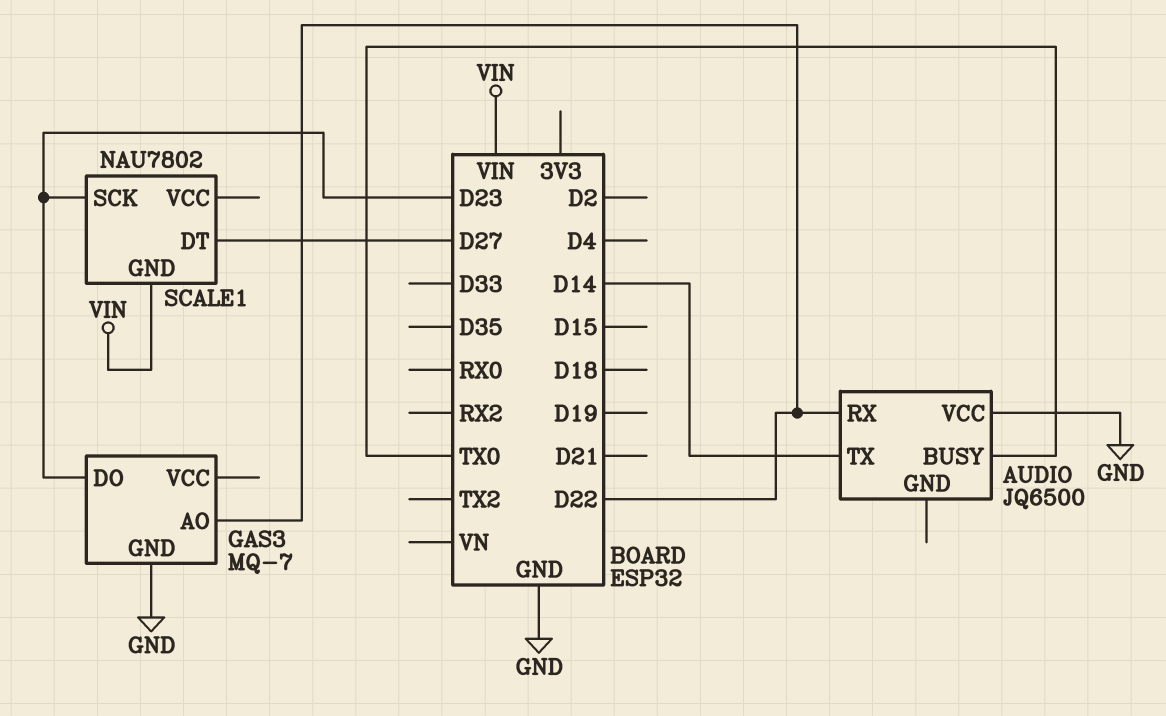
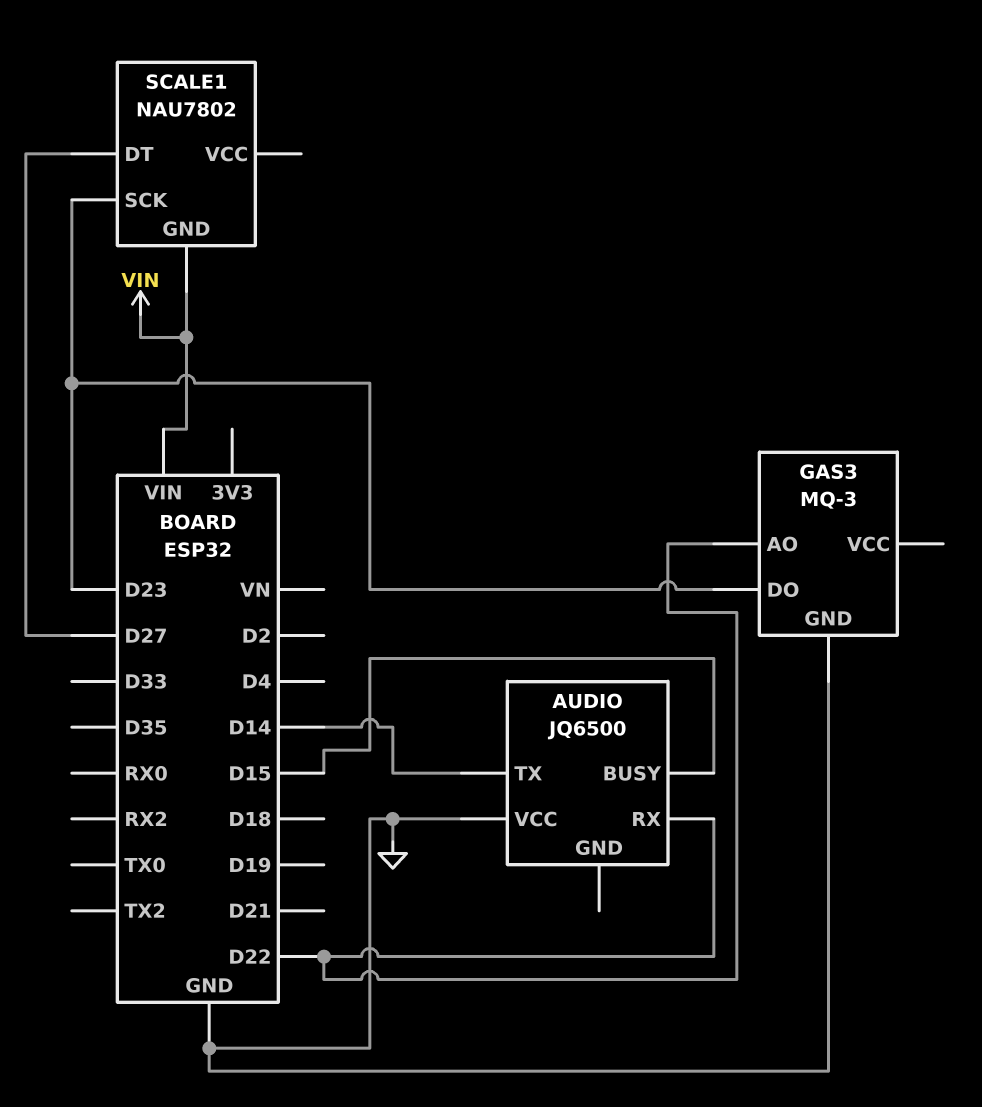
AUDIO pin BUSY: TX0 -> D15
GAS3: MQ-7 -> MQ-3

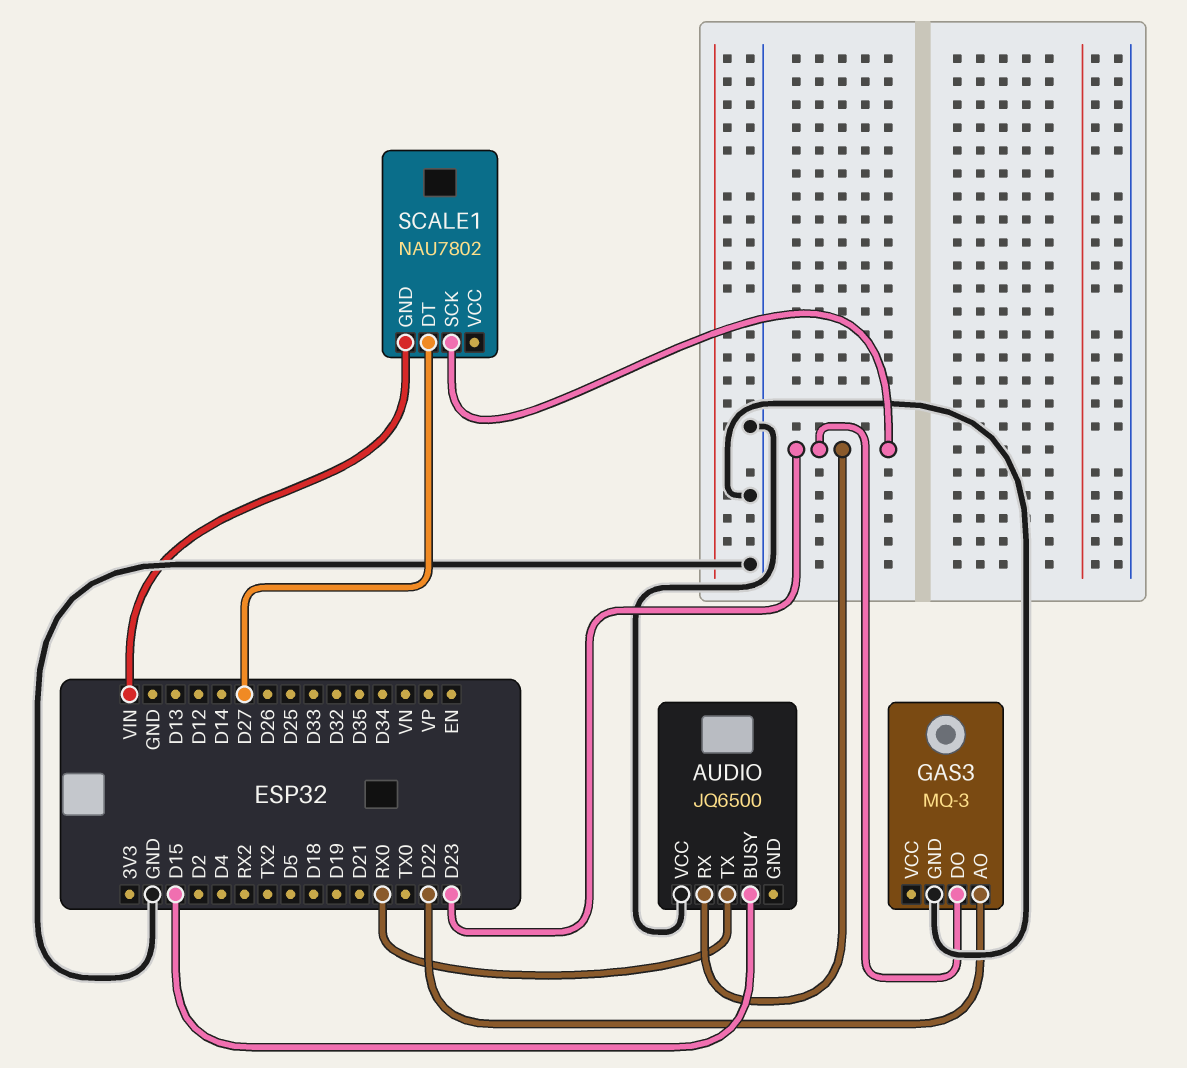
AUDIO pin RX: D22 -> D23
AUDIO pin TX: D14 -> RX0

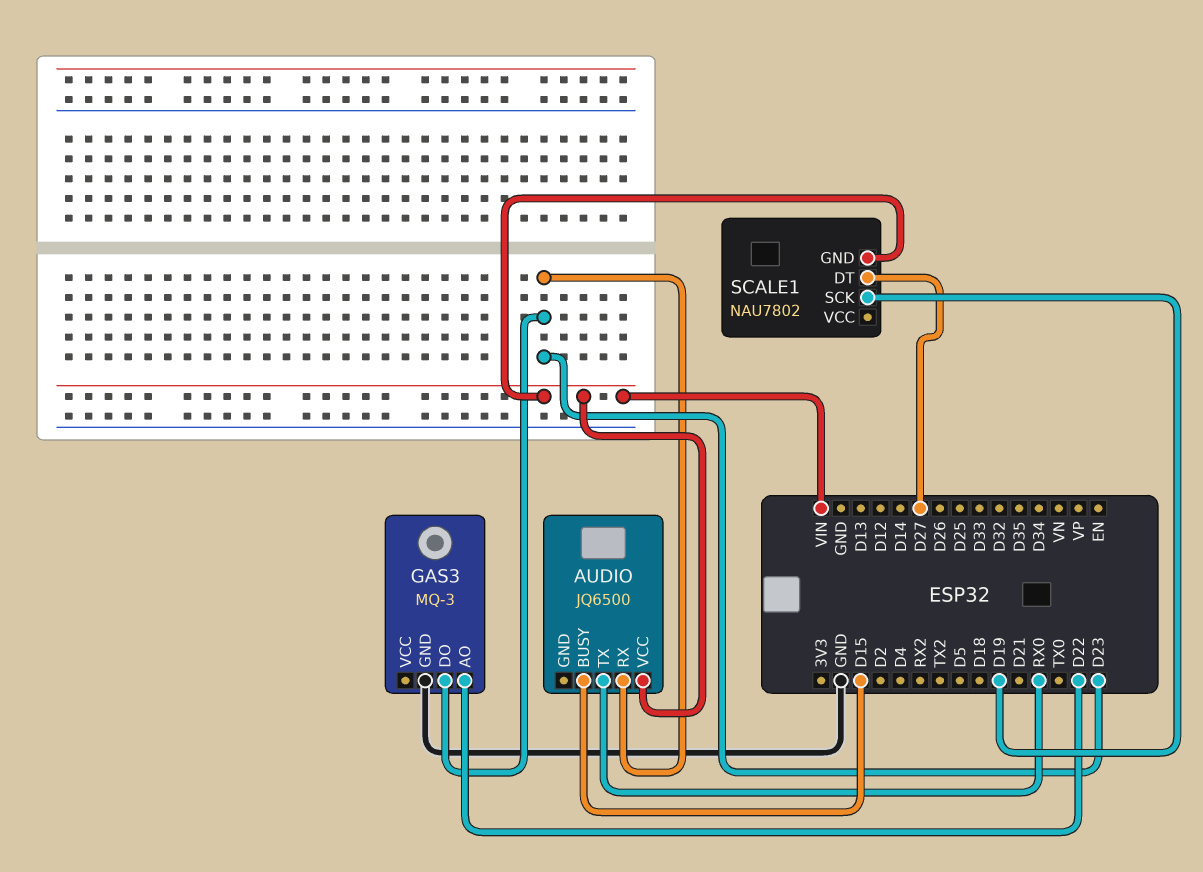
AUDIO pin VCC: GND -> VIN
SCALE1 pin SCK: D23 -> D19

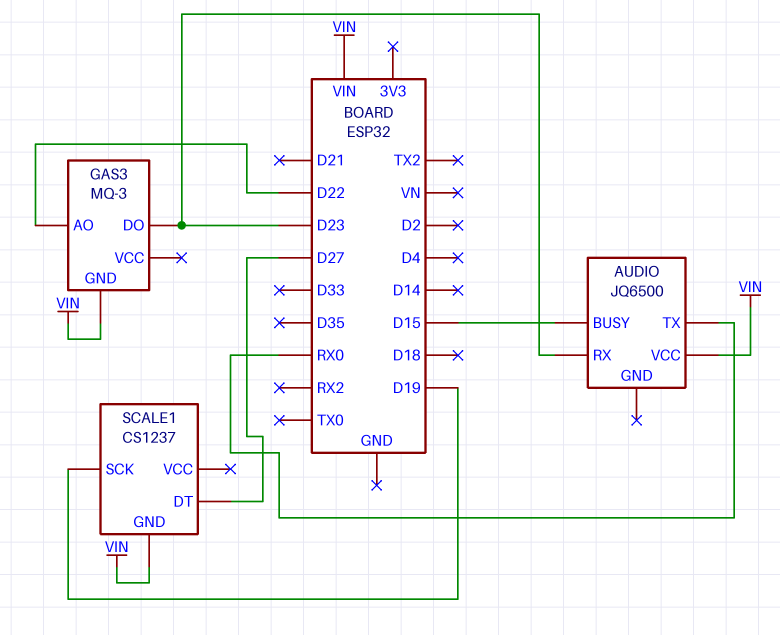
GAS3 pin GND: GND -> VIN
SCALE1: NAU7802 -> CS1237

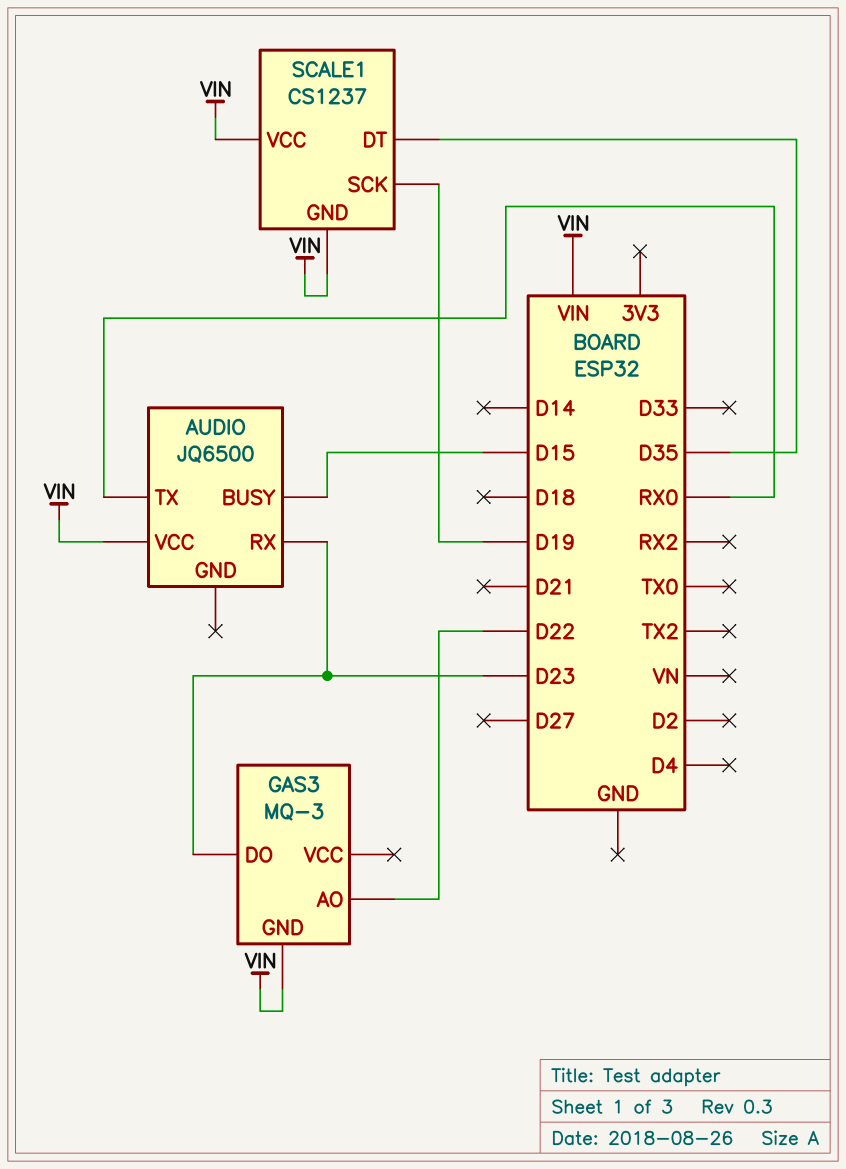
SCALE1 pin DT: D27 -> D35
SCALE1 pin VCC: none -> VIN

